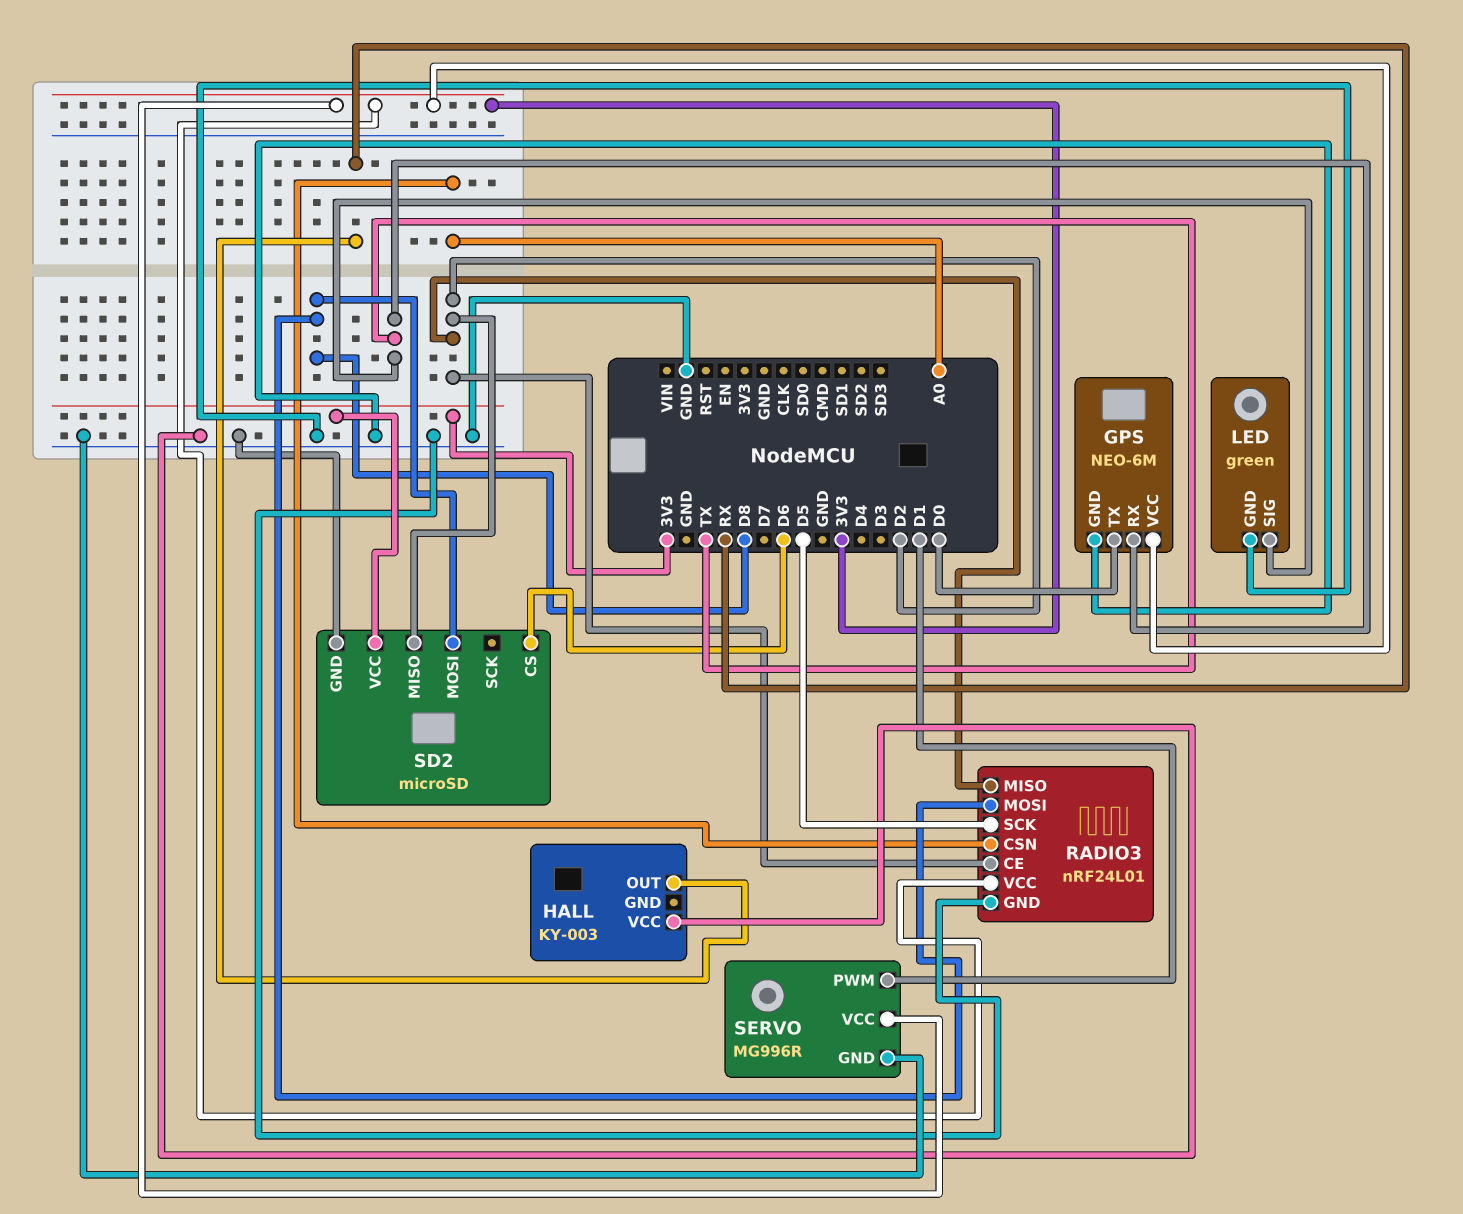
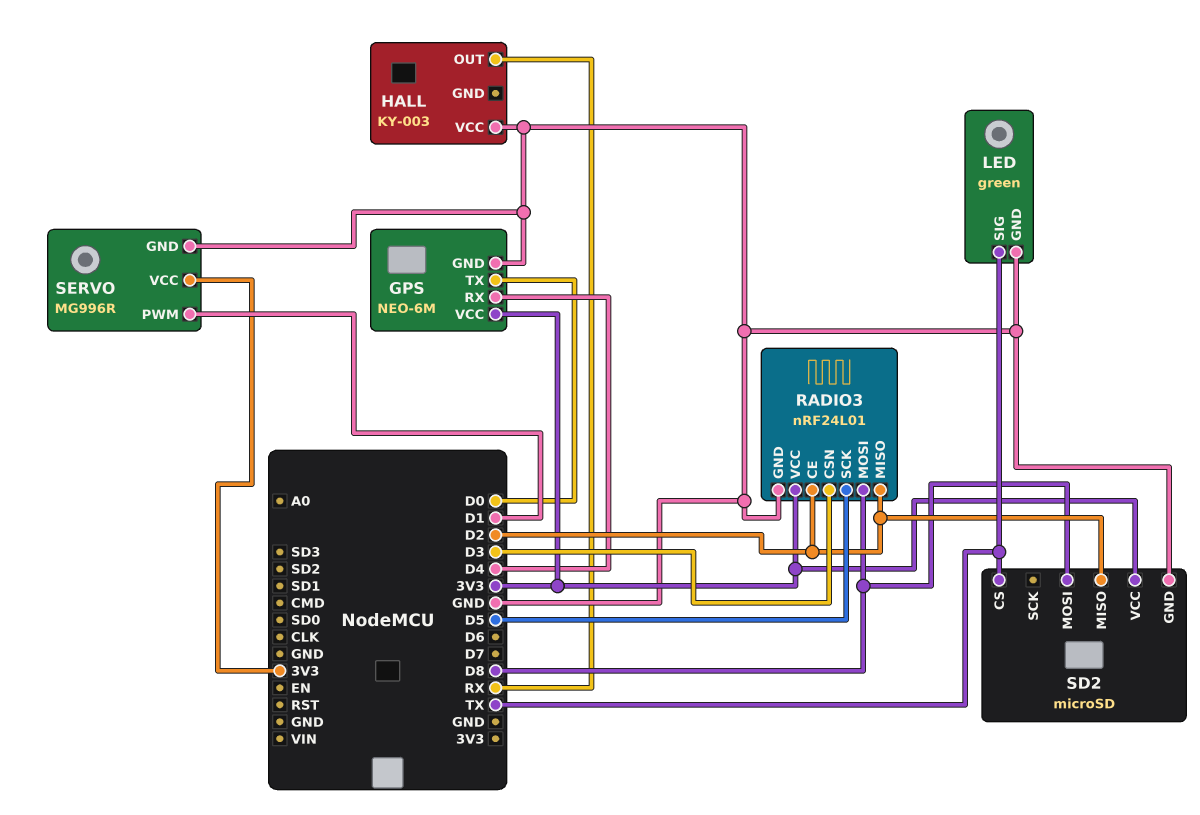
GPS pin RX: TX -> D4
RADIO3 pin CSN: A0 -> D3
SD2 pin CS: D6 -> TX

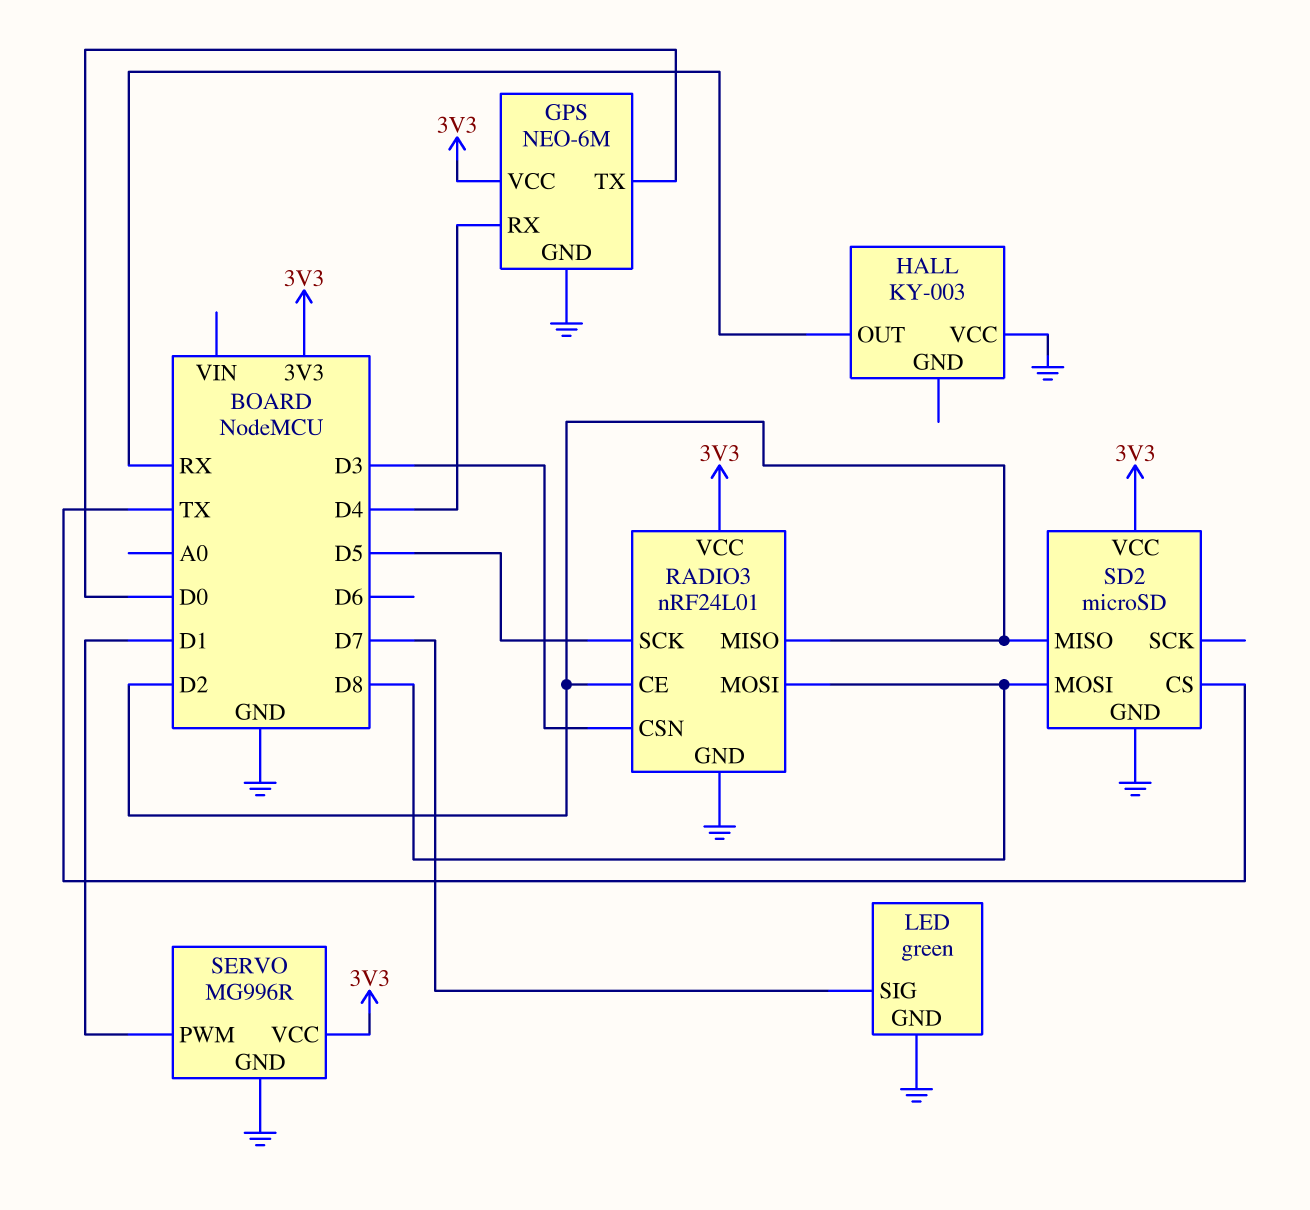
LED pin SIG: TX -> D7

